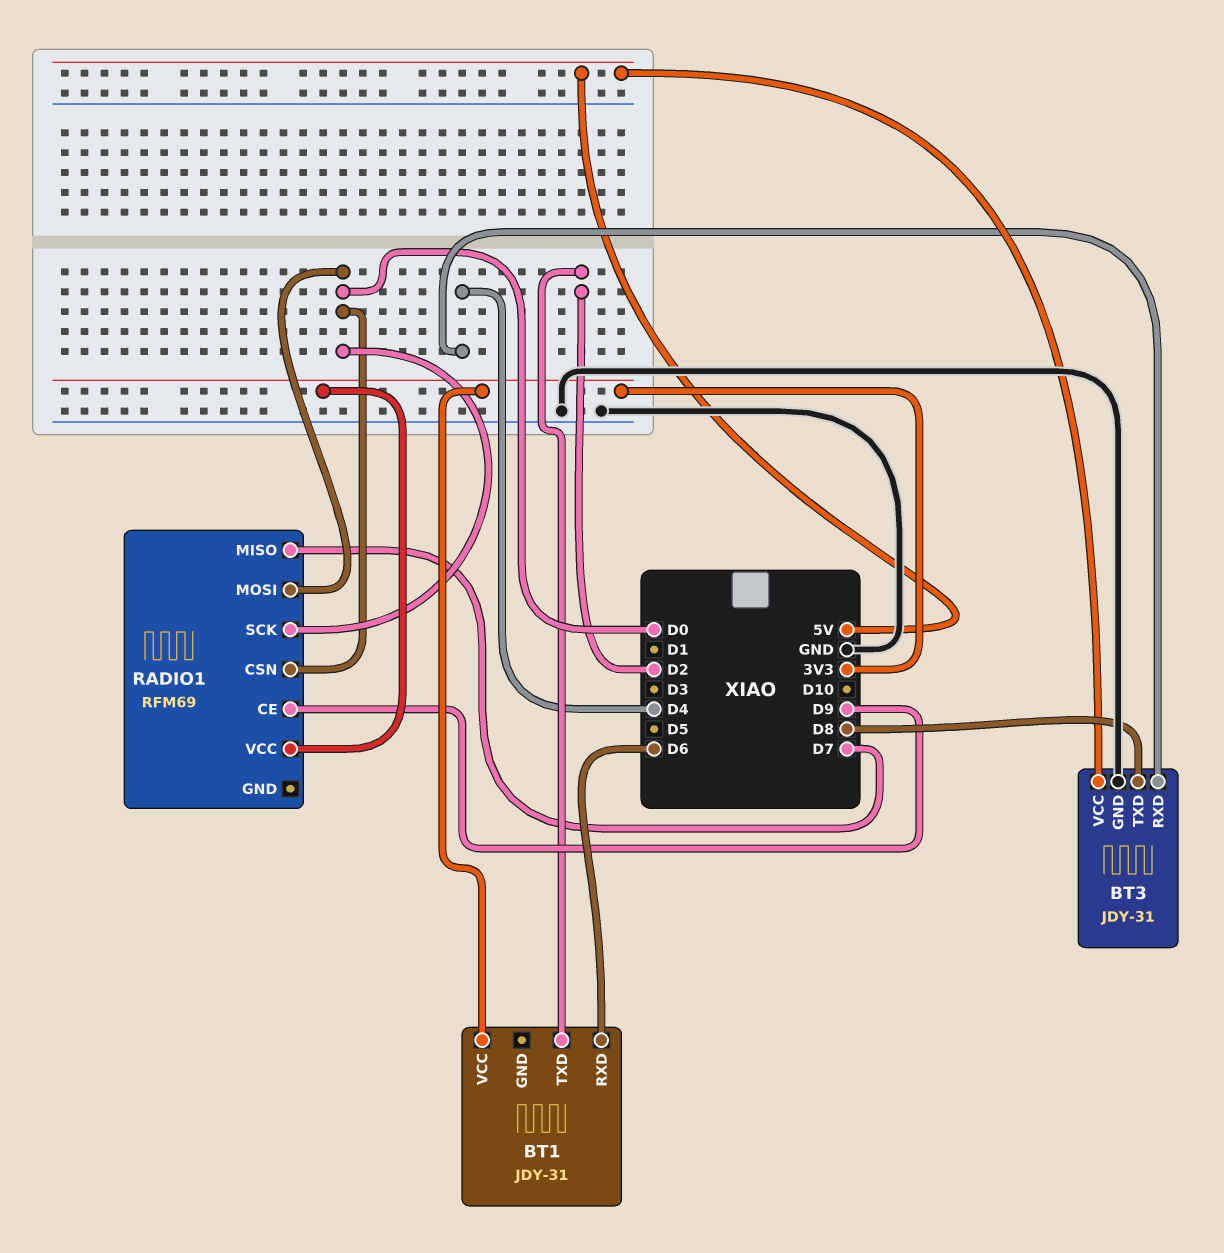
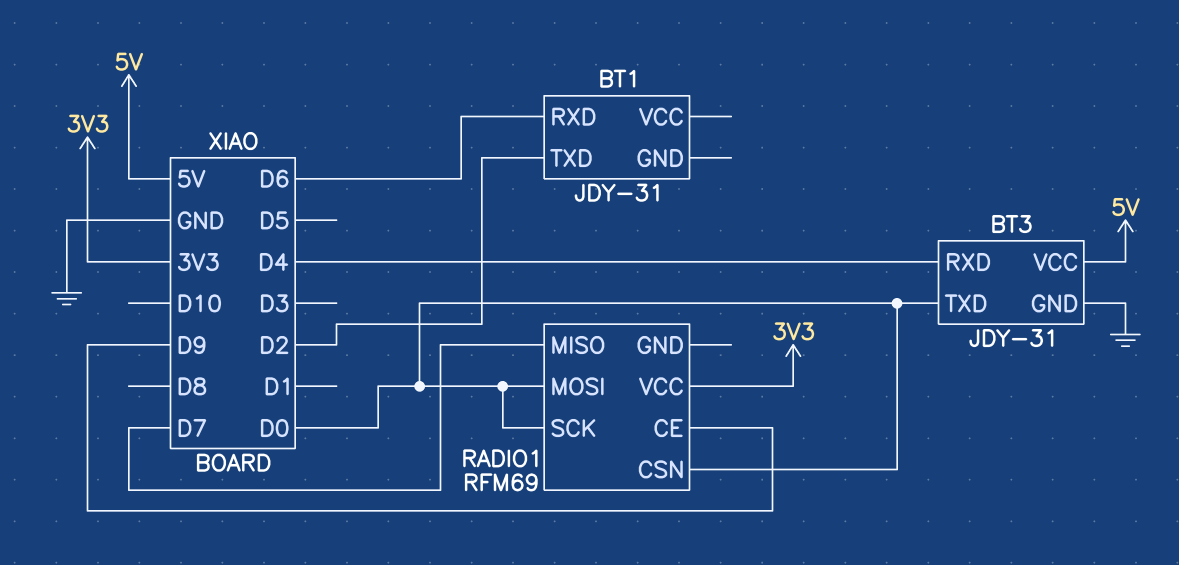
BT1 pin VCC: 3V3 -> none
BT3 pin TXD: D8 -> D0

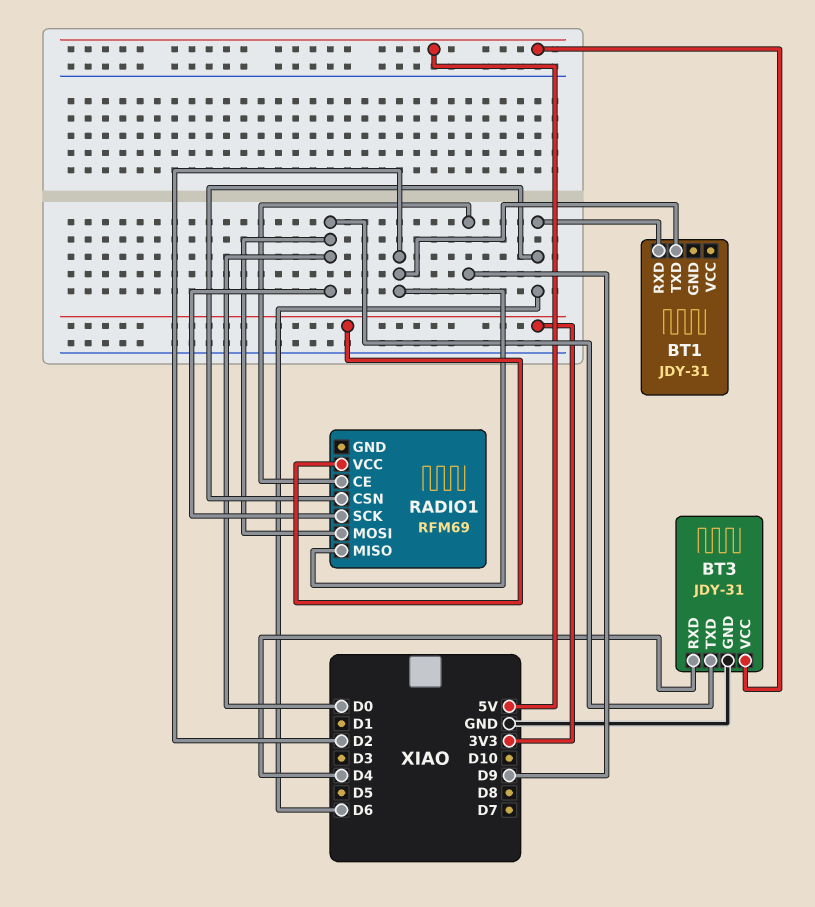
RADIO1 pin CSN: D0 -> D6
RADIO1 pin MISO: D7 -> D2

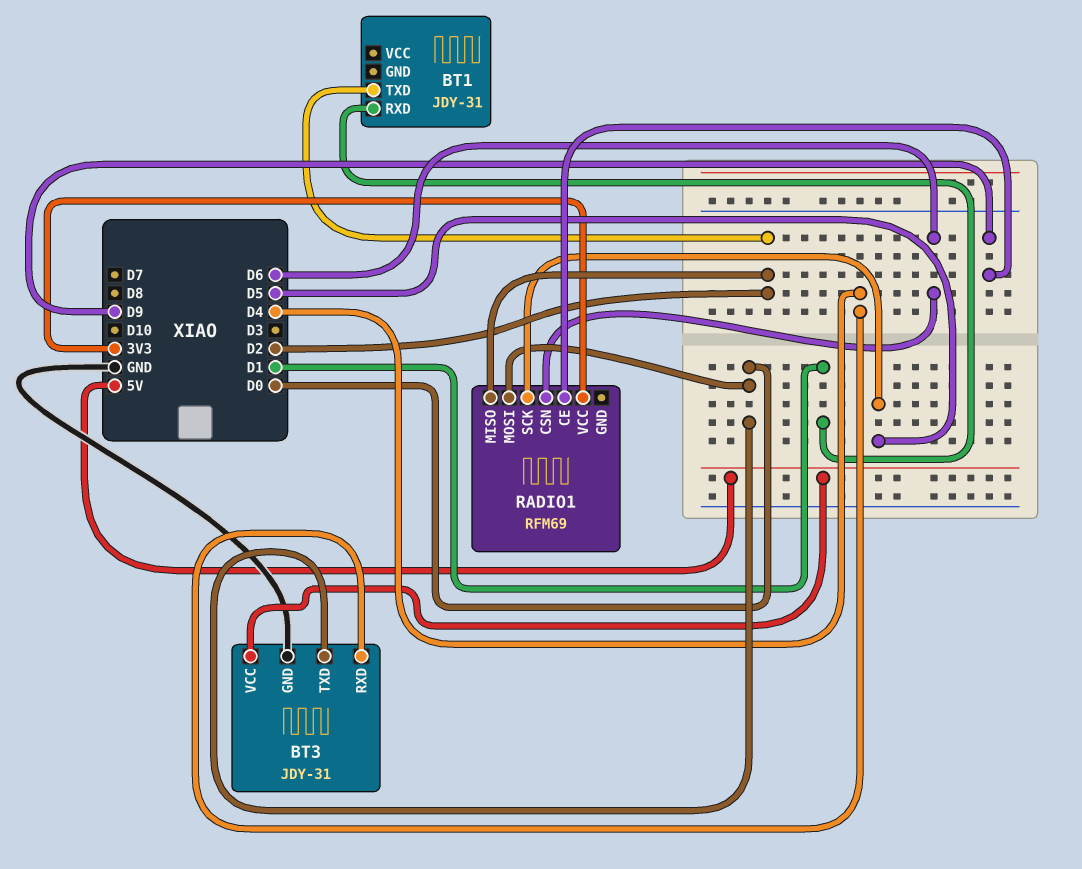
BT1 pin RXD: D6 -> D1
RADIO1 pin SCK: D0 -> D5

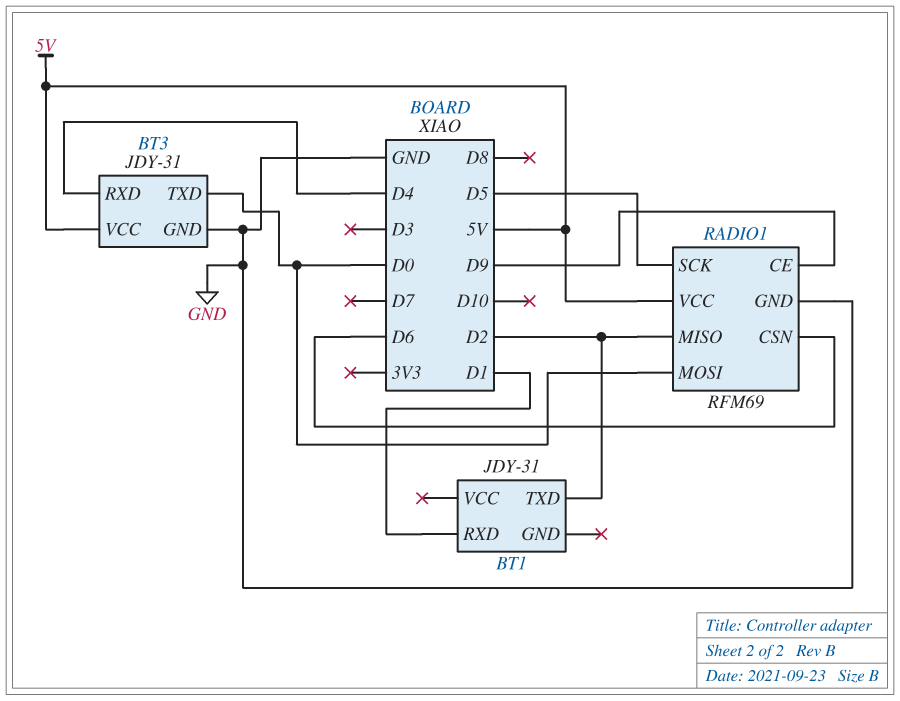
RADIO1 pin GND: none -> GND
RADIO1 pin VCC: 3V3 -> 5V

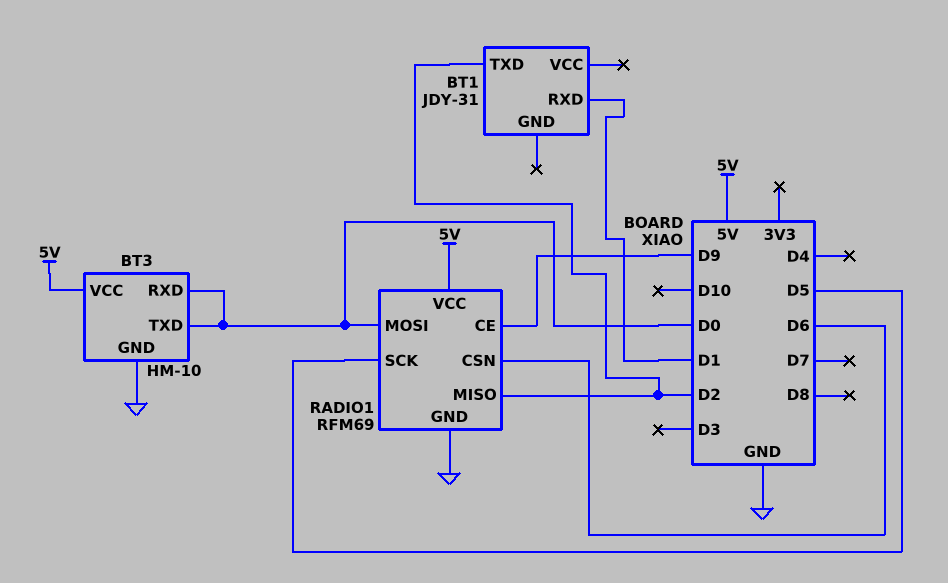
BT3: JDY-31 -> HM-10
BT3 pin RXD: D4 -> D0

